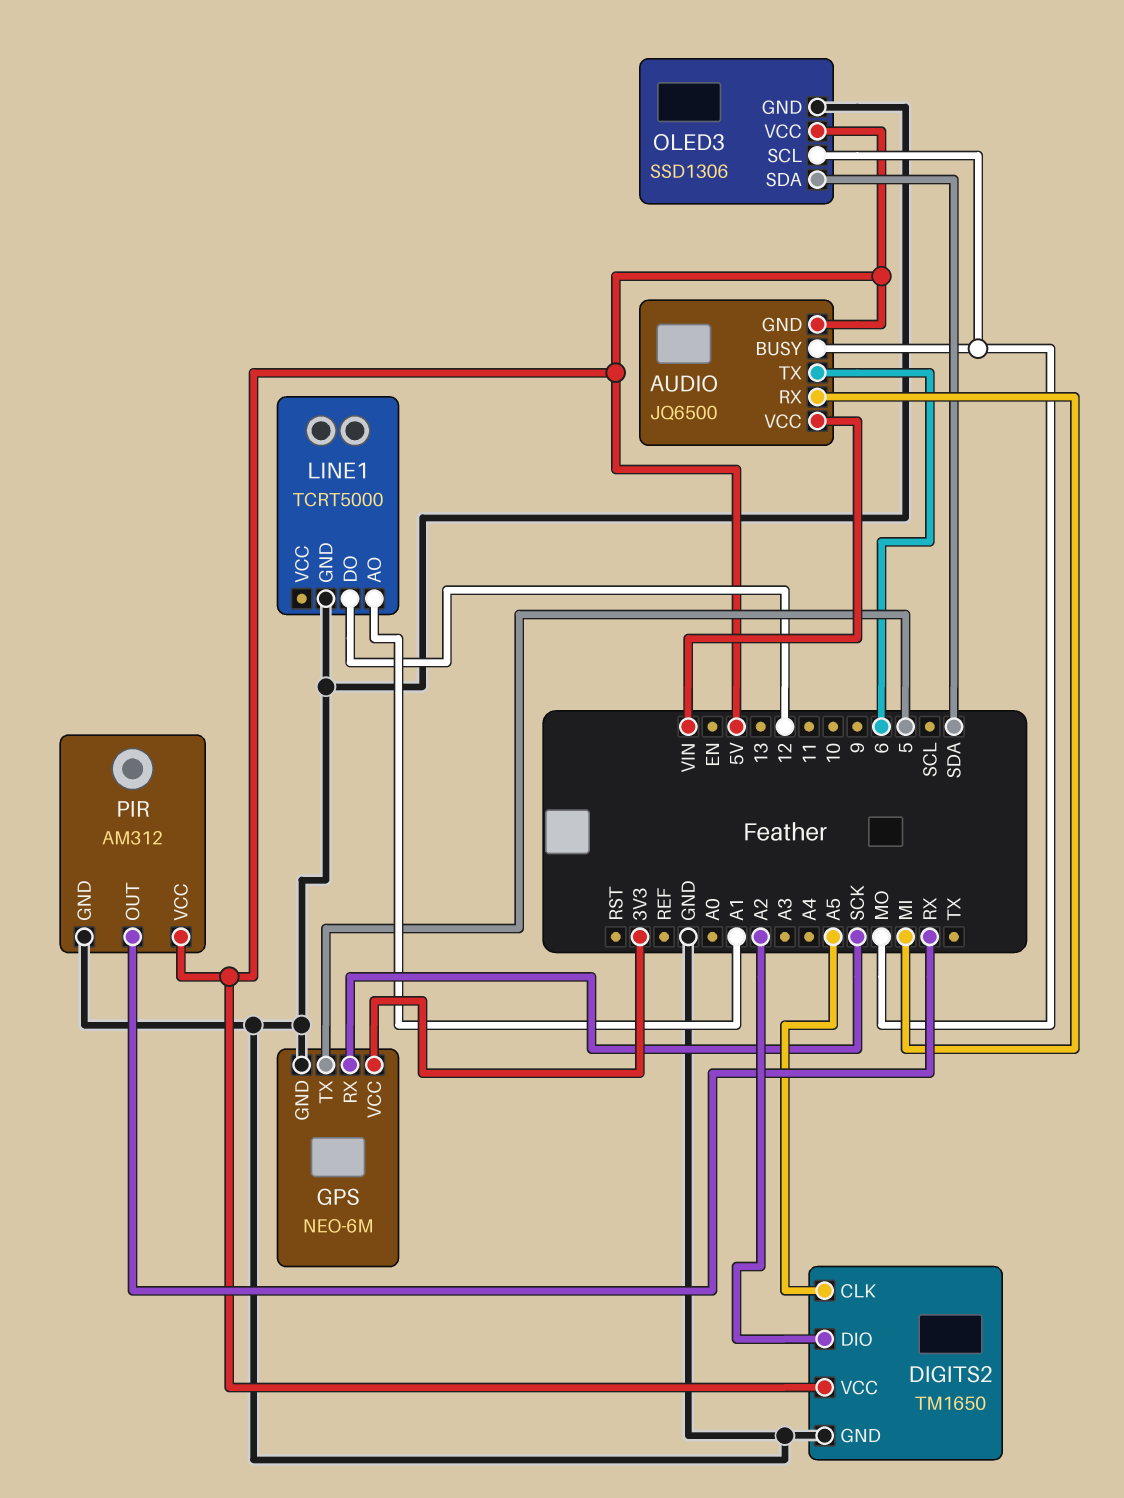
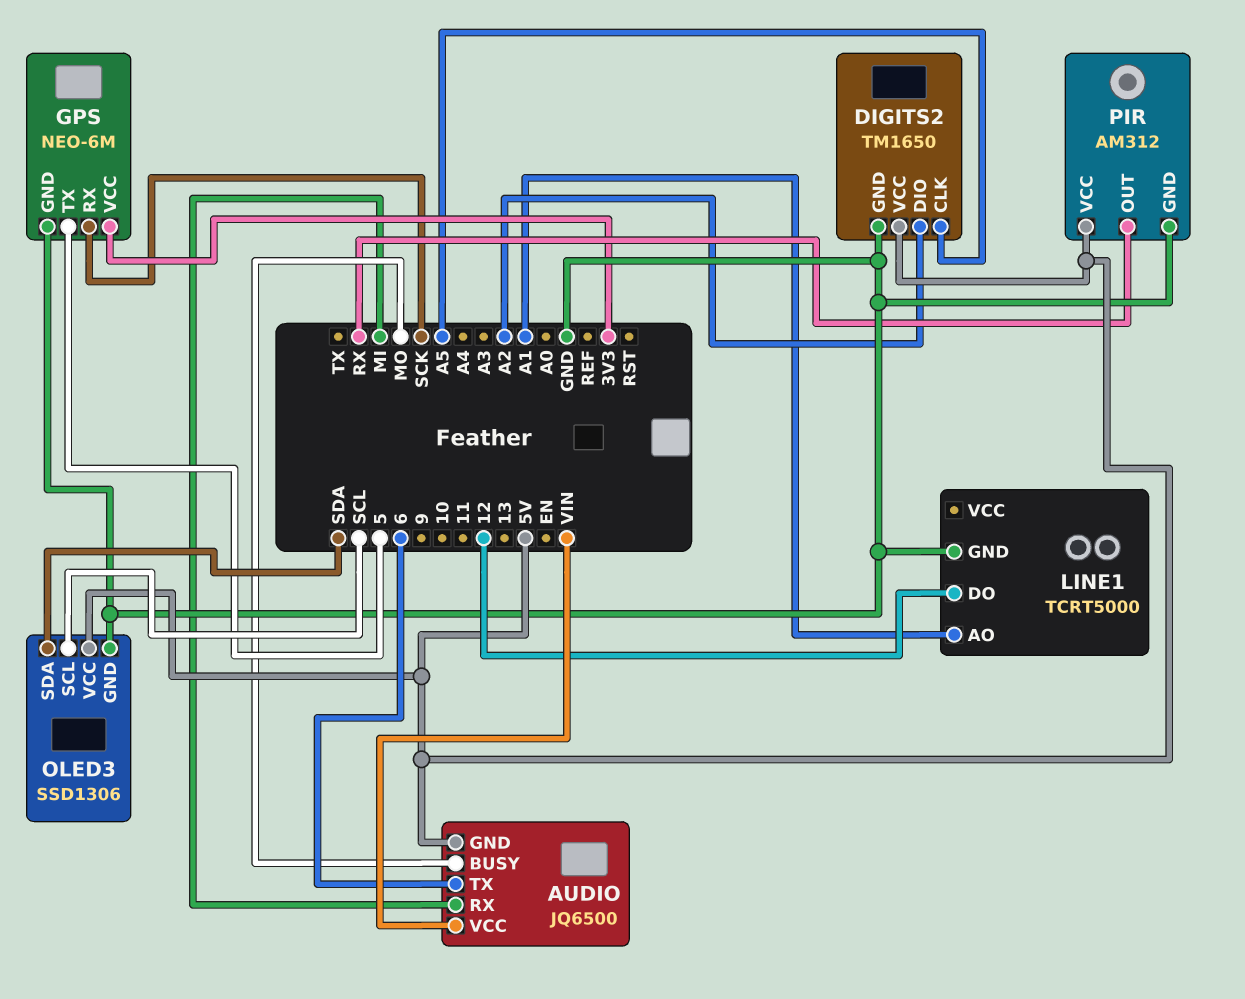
OLED3 pin SCL: MO -> SCL

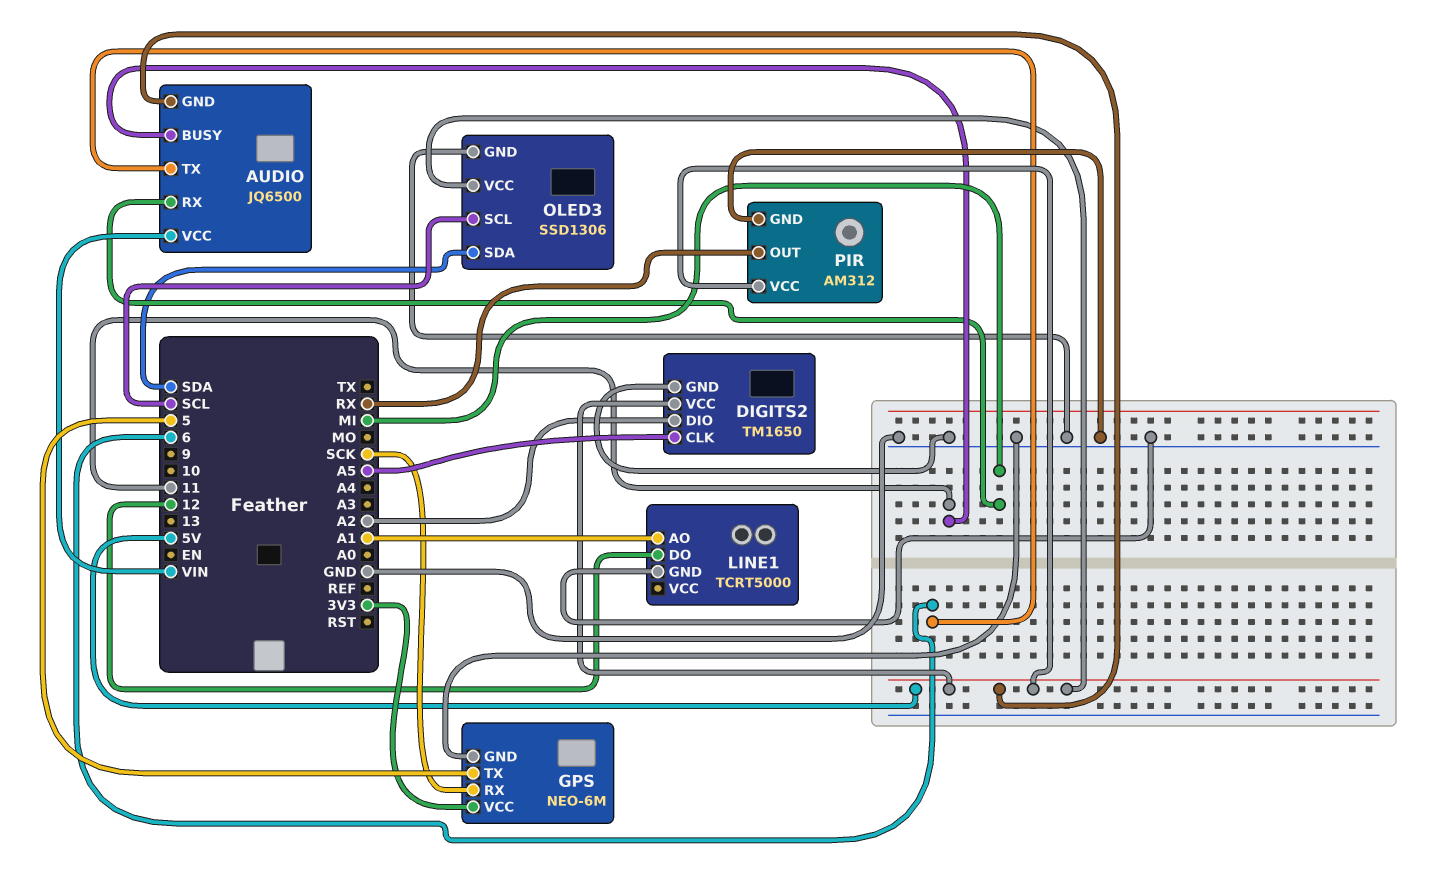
AUDIO pin BUSY: MO -> 11

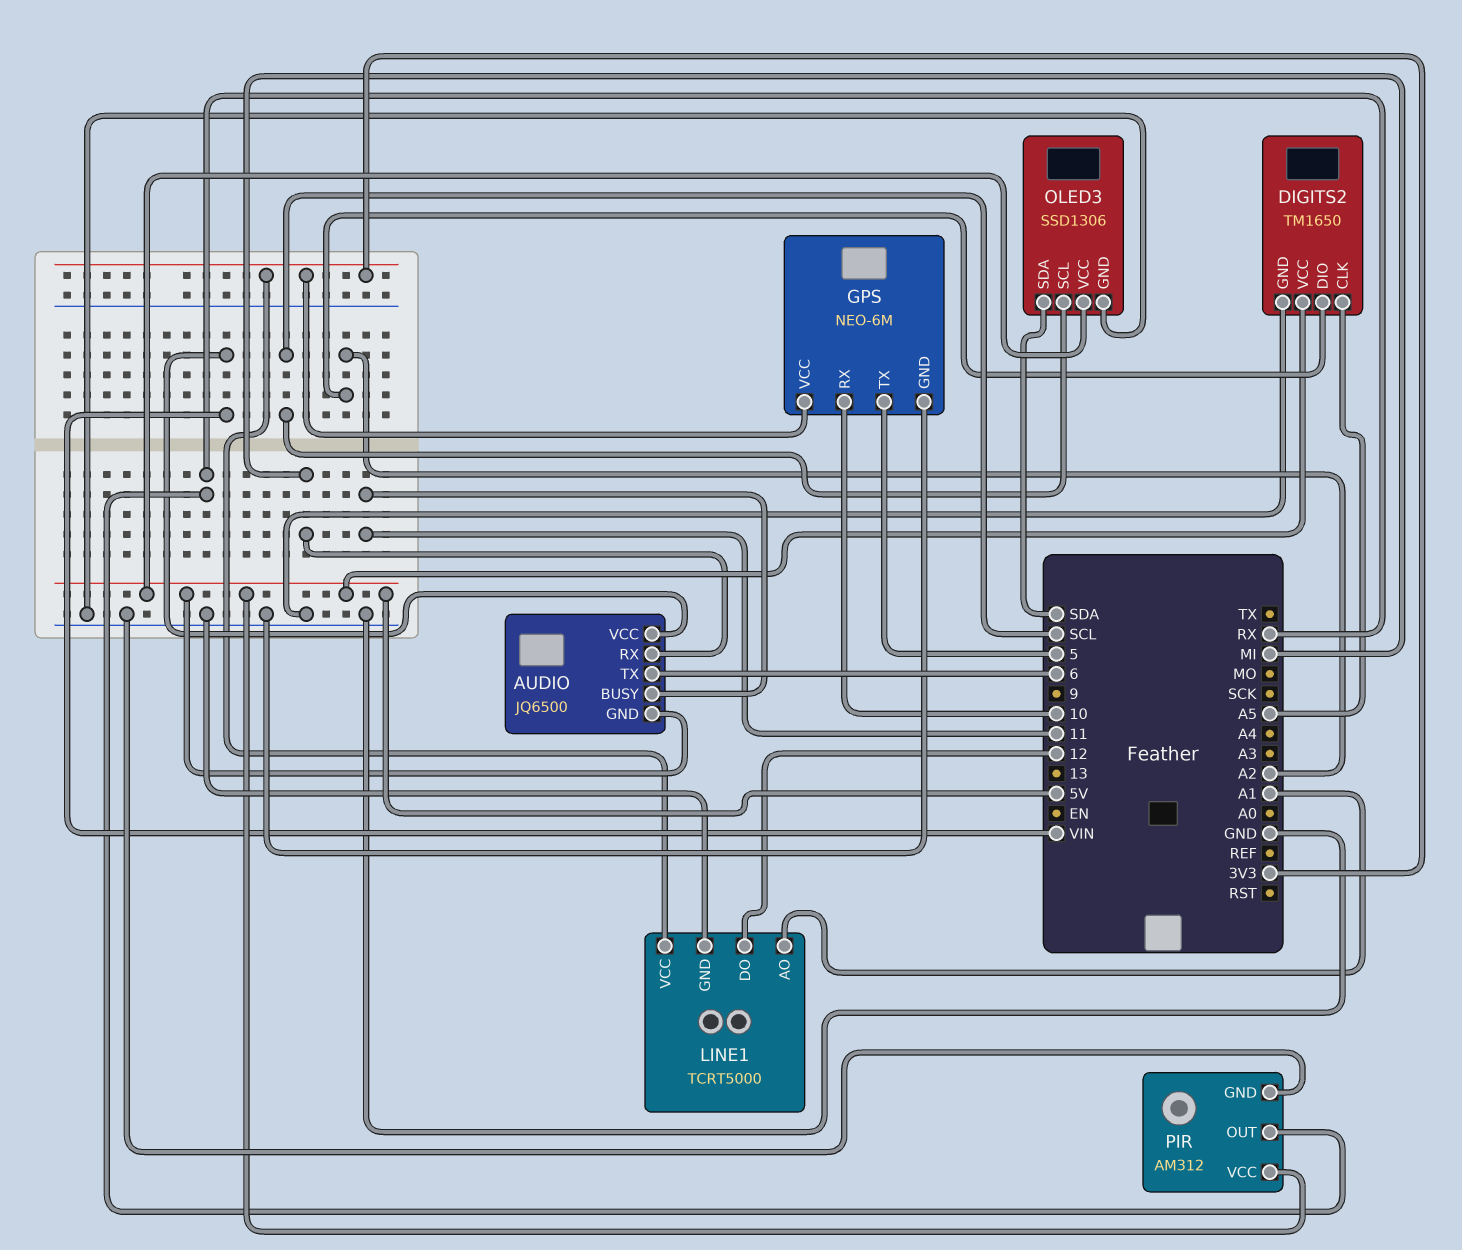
GPS pin RX: SCK -> 10
LINE1 pin VCC: none -> 3V3

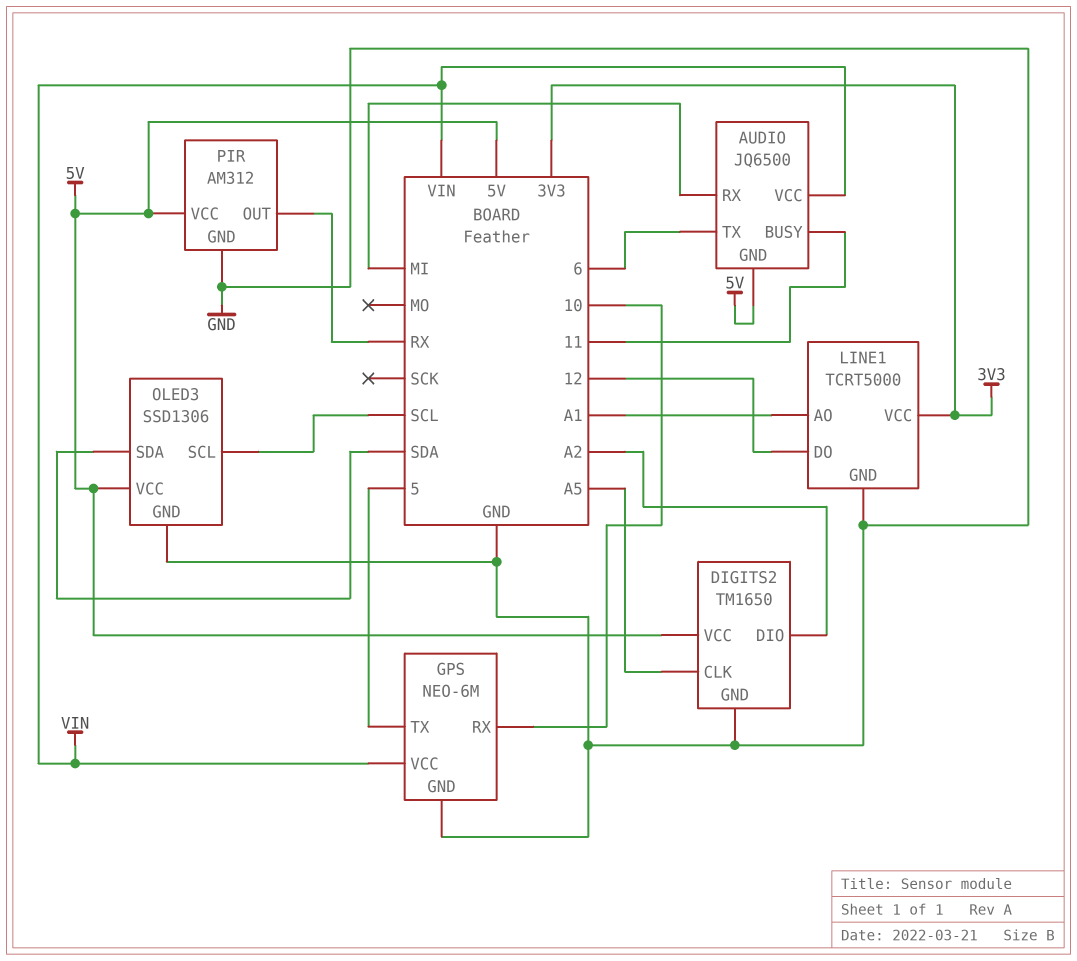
GPS pin VCC: 3V3 -> VIN

